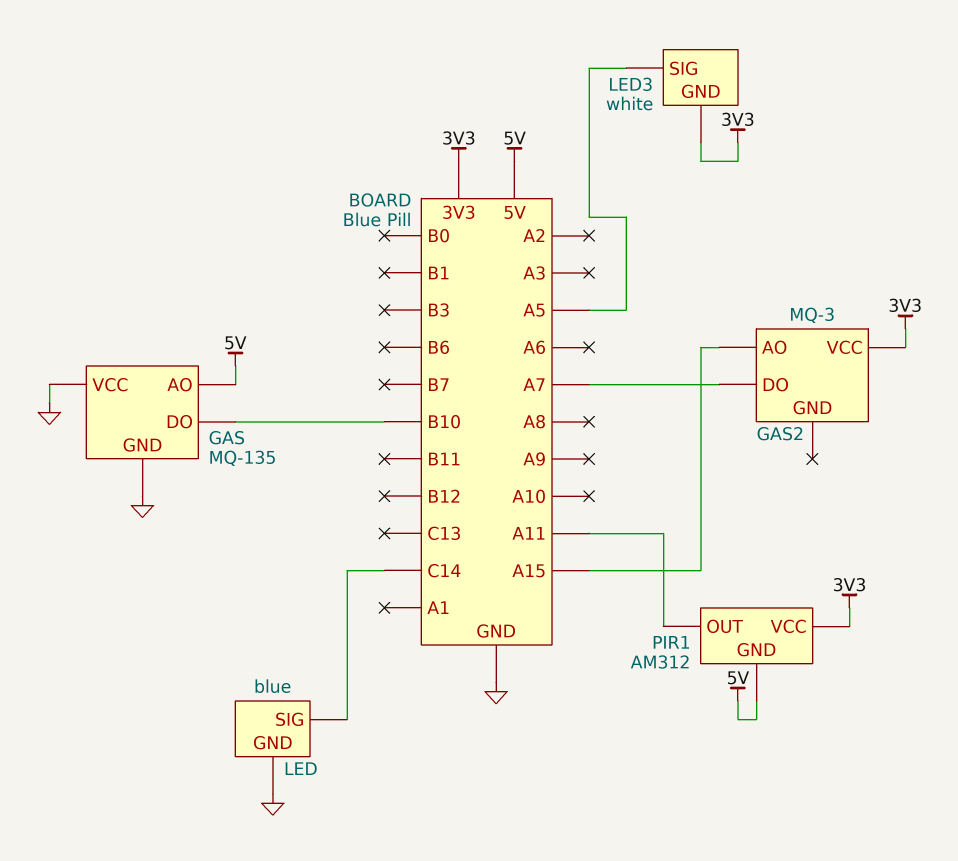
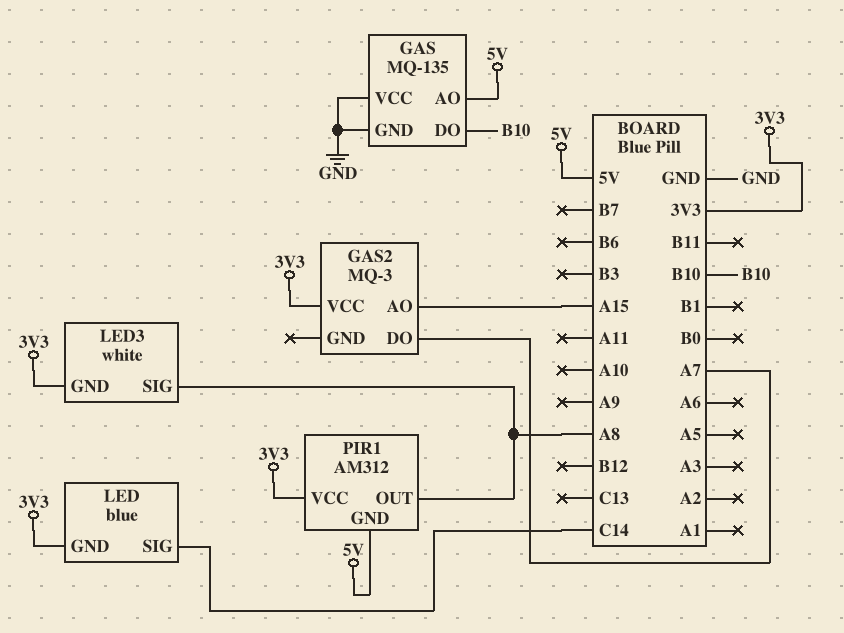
LED pin GND: GND -> 3V3
LED3 pin SIG: A5 -> A8
PIR1 pin OUT: A11 -> A8

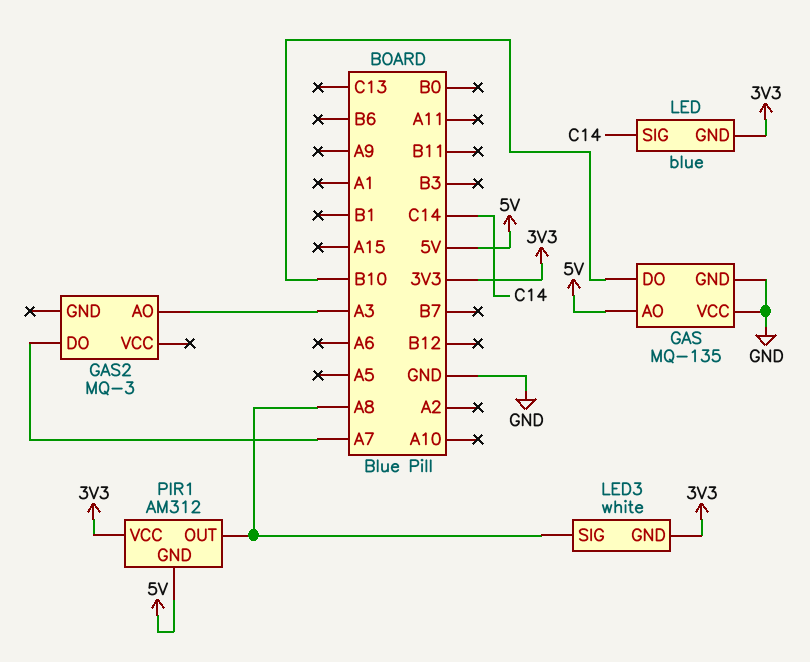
GAS2 pin AO: A15 -> A3
GAS2 pin VCC: 3V3 -> none

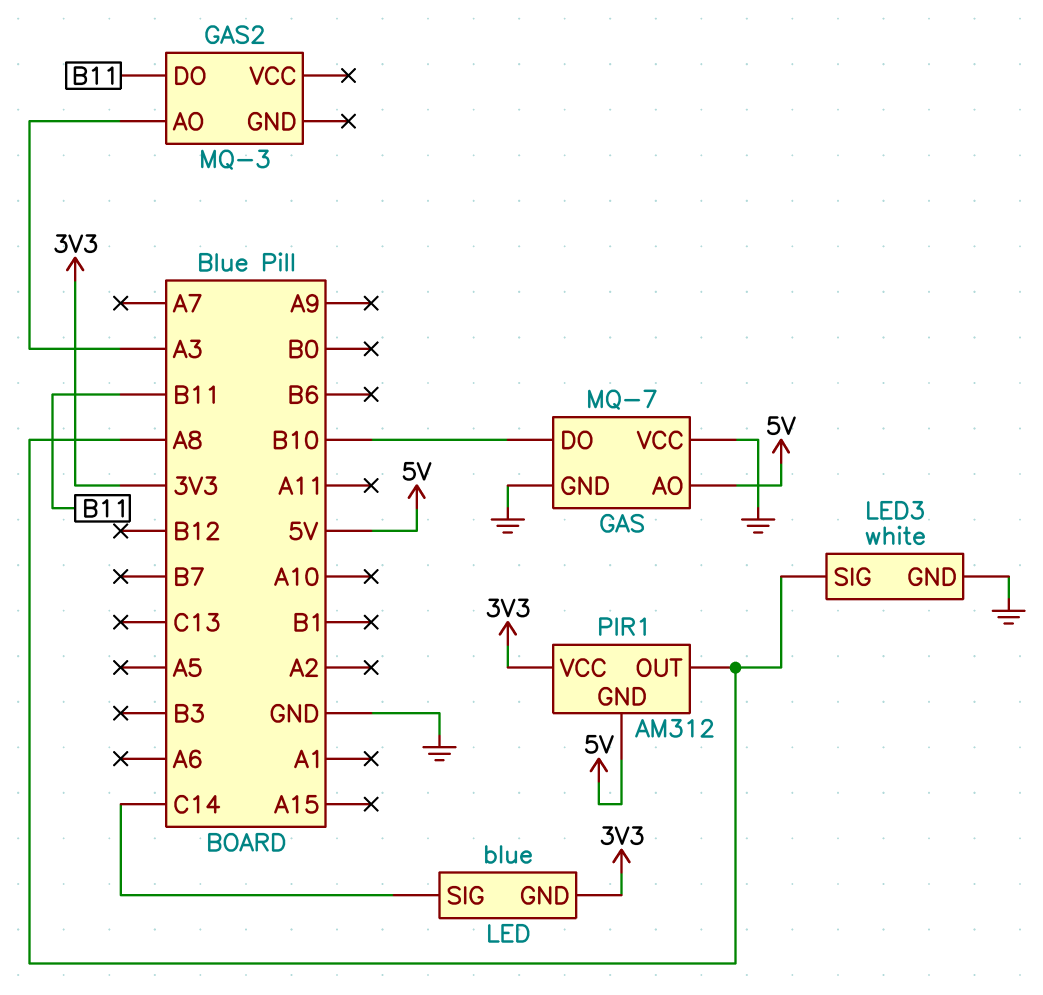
GAS: MQ-135 -> MQ-7
GAS2 pin DO: A7 -> B11
LED3 pin GND: 3V3 -> GND

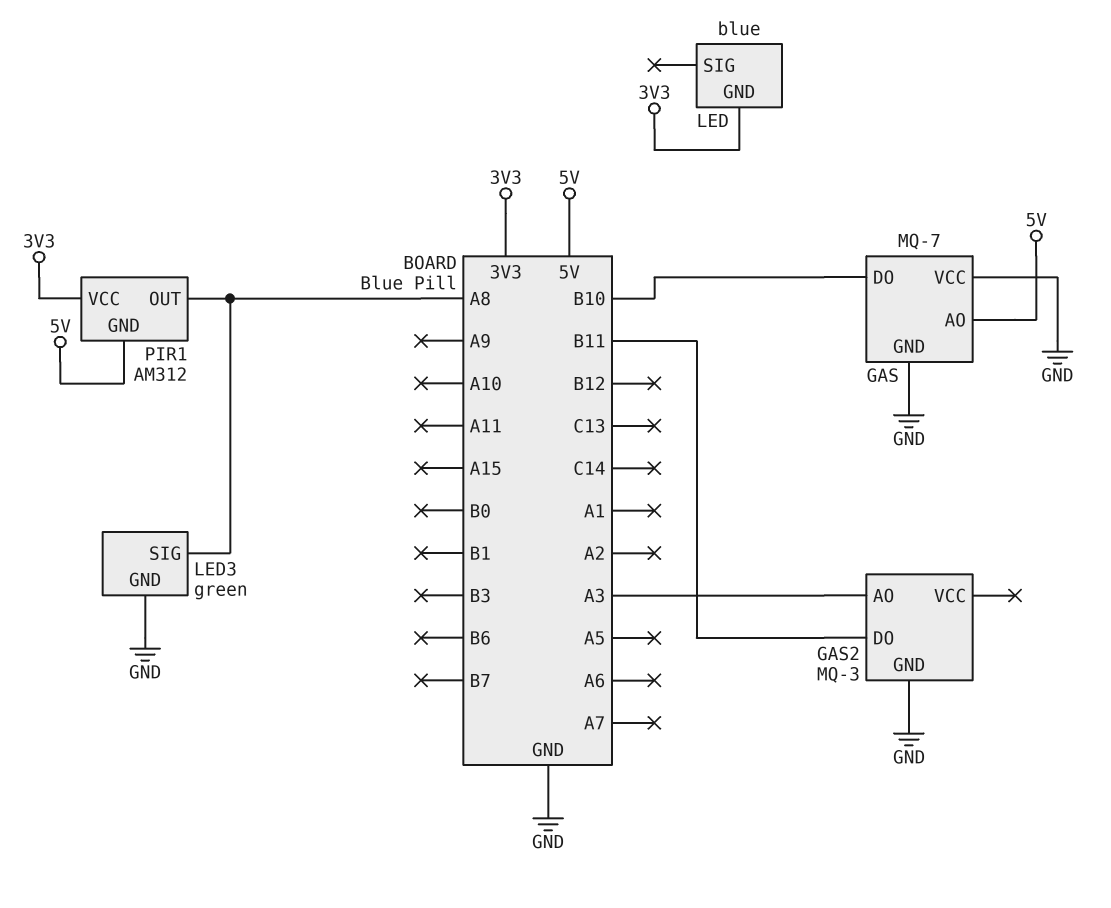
GAS2 pin GND: none -> GND
LED pin SIG: C14 -> none
LED3: white -> green

